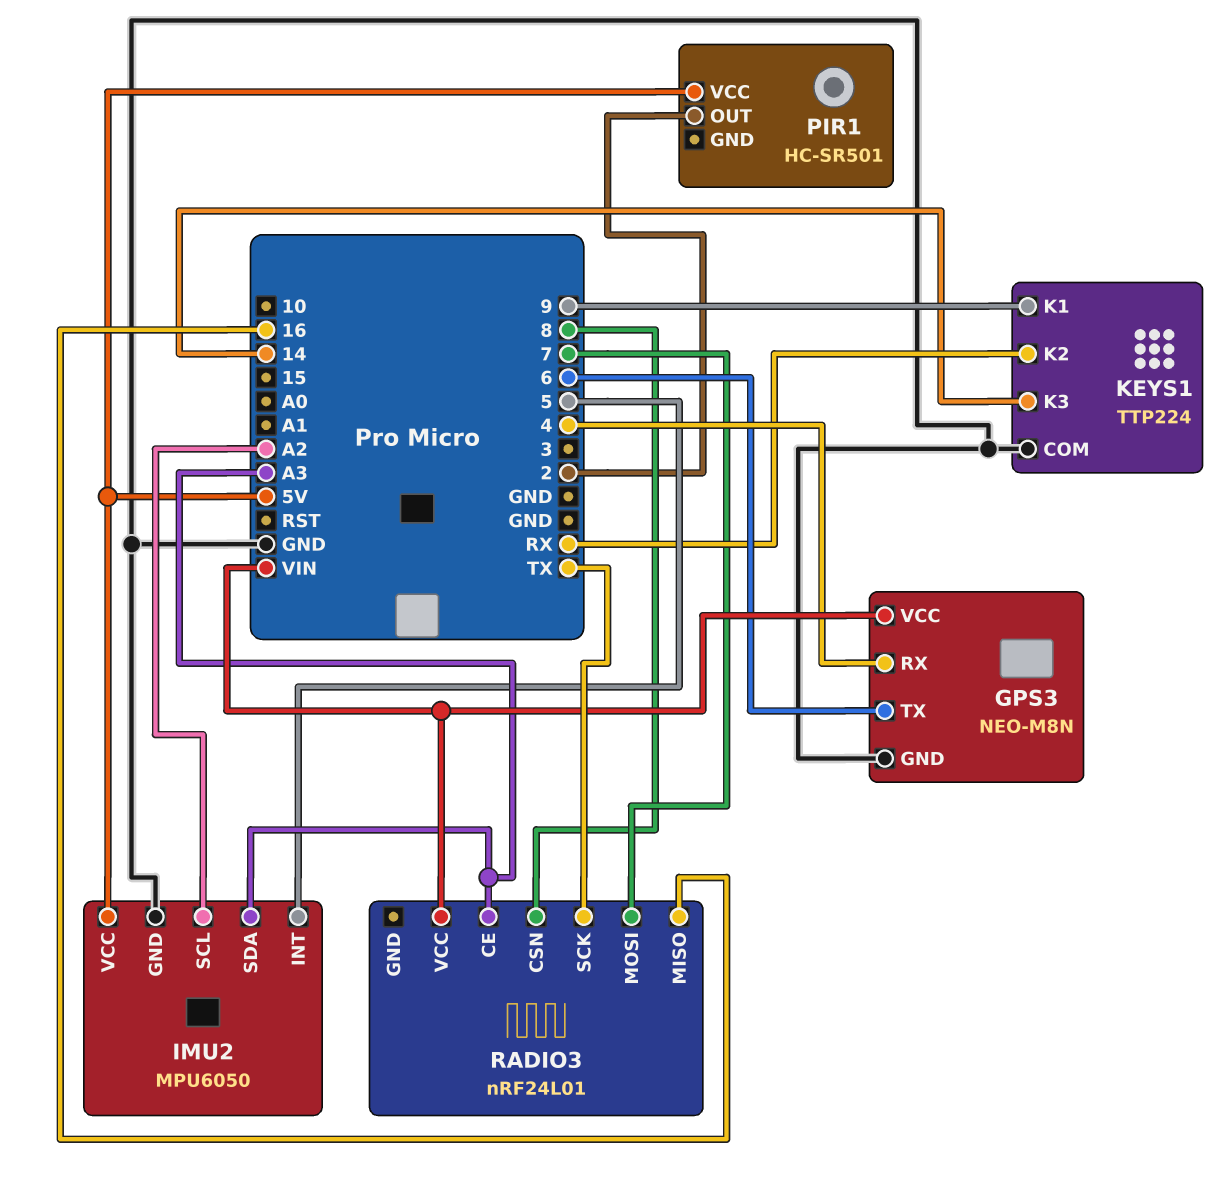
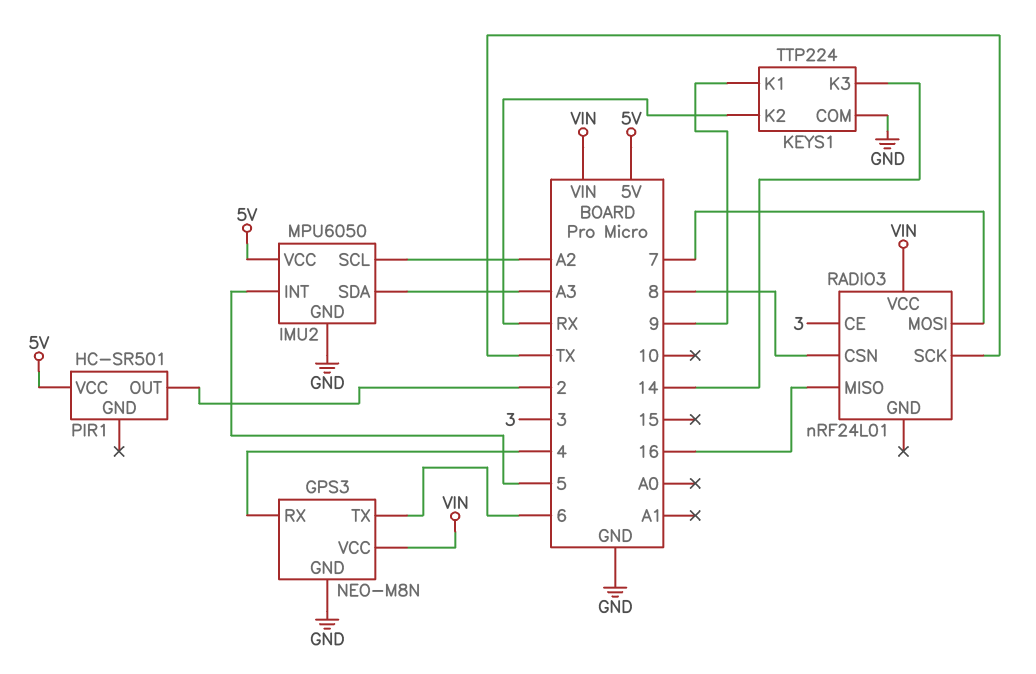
RADIO3 pin CE: A3 -> 3

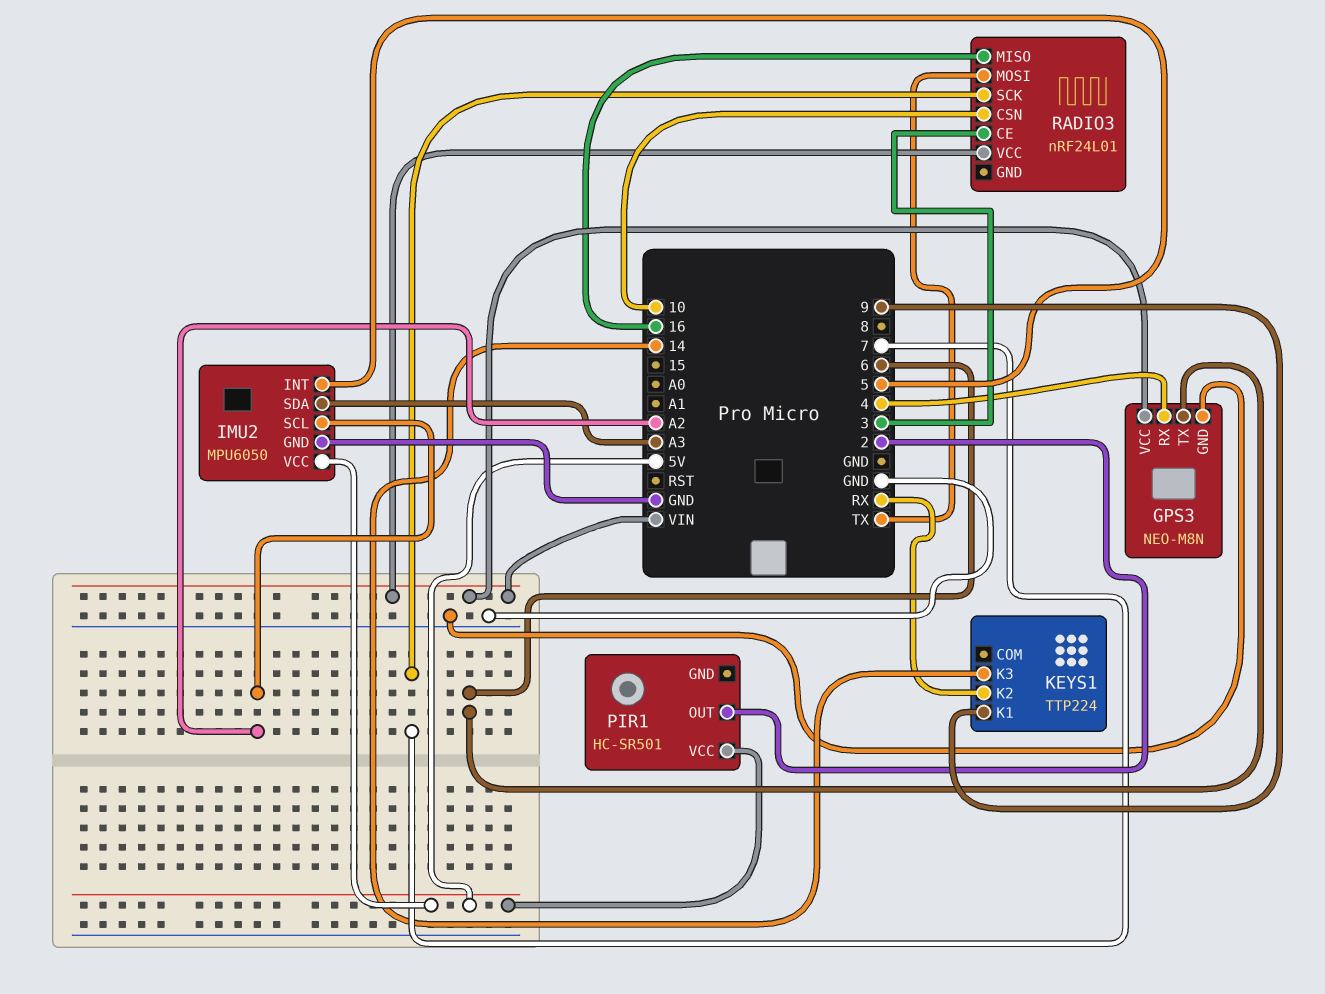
KEYS1 pin COM: GND -> none
RADIO3 pin CSN: 8 -> 10
RADIO3 pin MOSI: 7 -> TX
RADIO3 pin SCK: TX -> 7

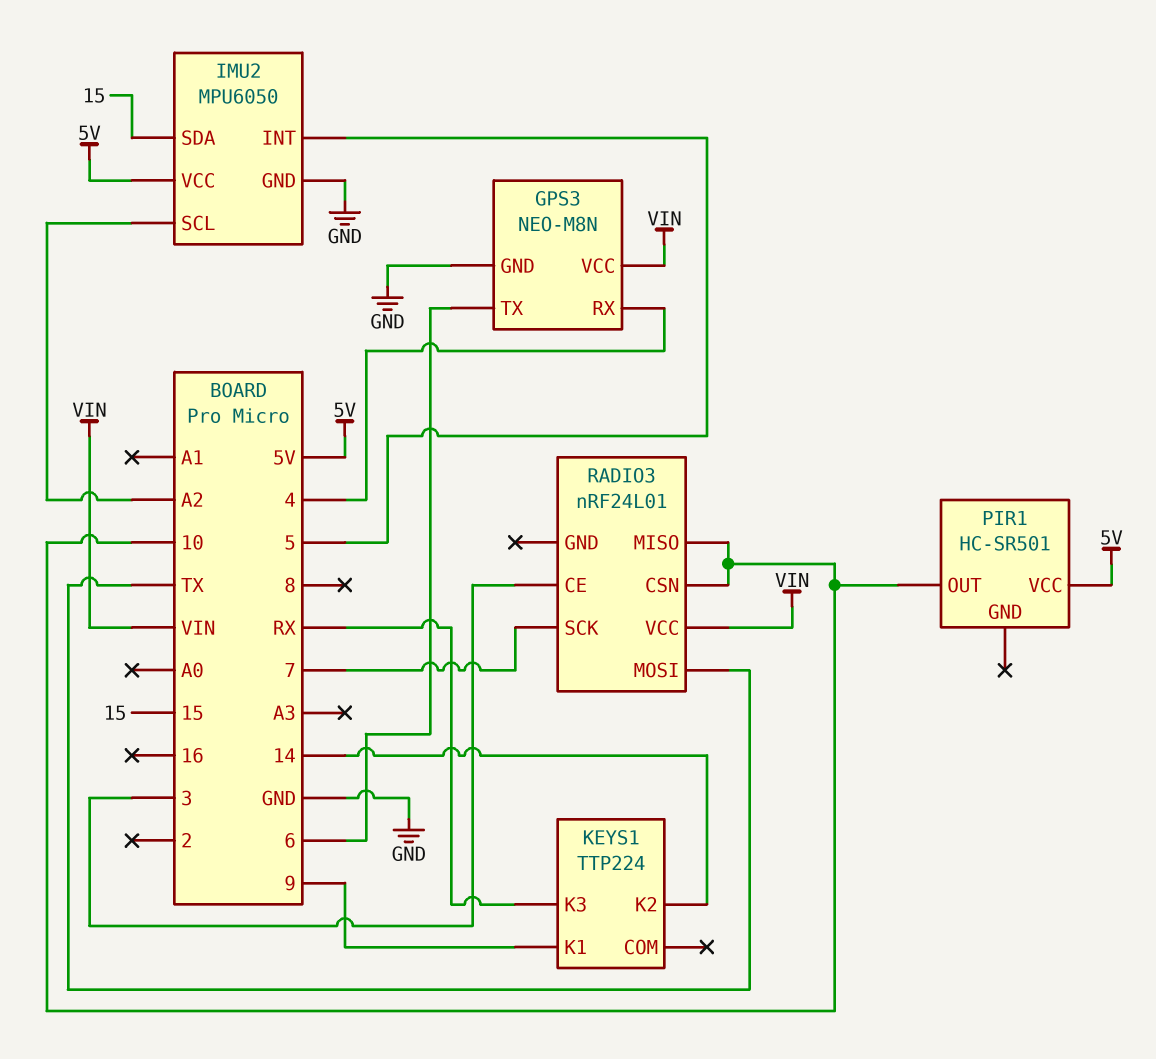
IMU2 pin SDA: A3 -> 15
KEYS1 pin K2: RX -> 14
KEYS1 pin K3: 14 -> RX
PIR1 pin OUT: 2 -> 10
RADIO3 pin MISO: 16 -> 10

